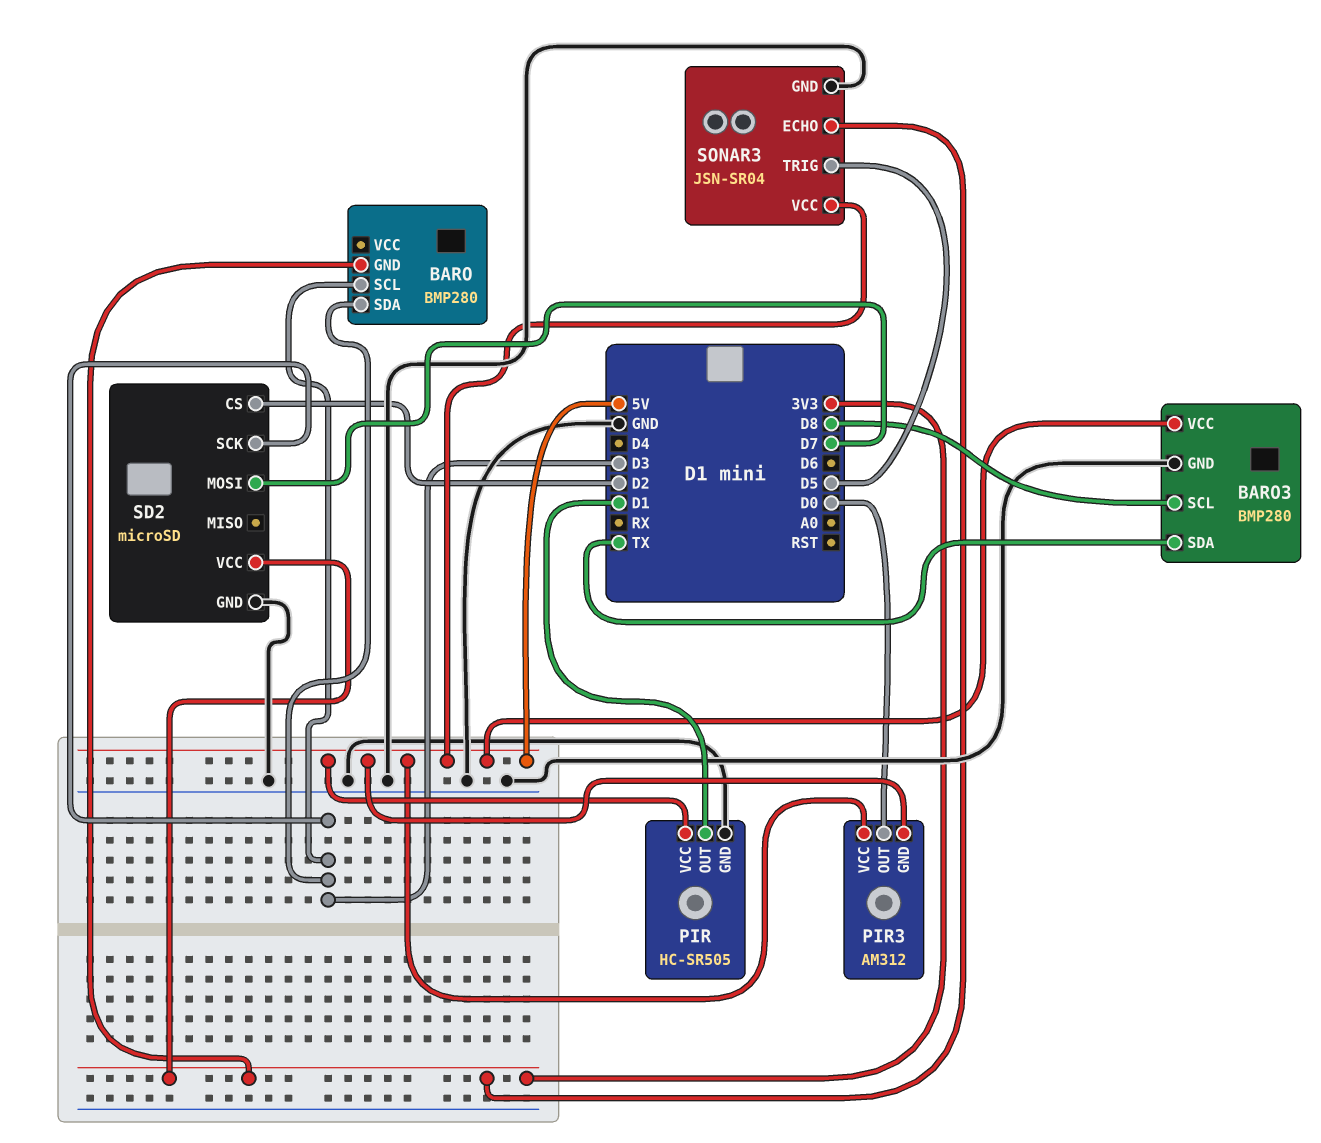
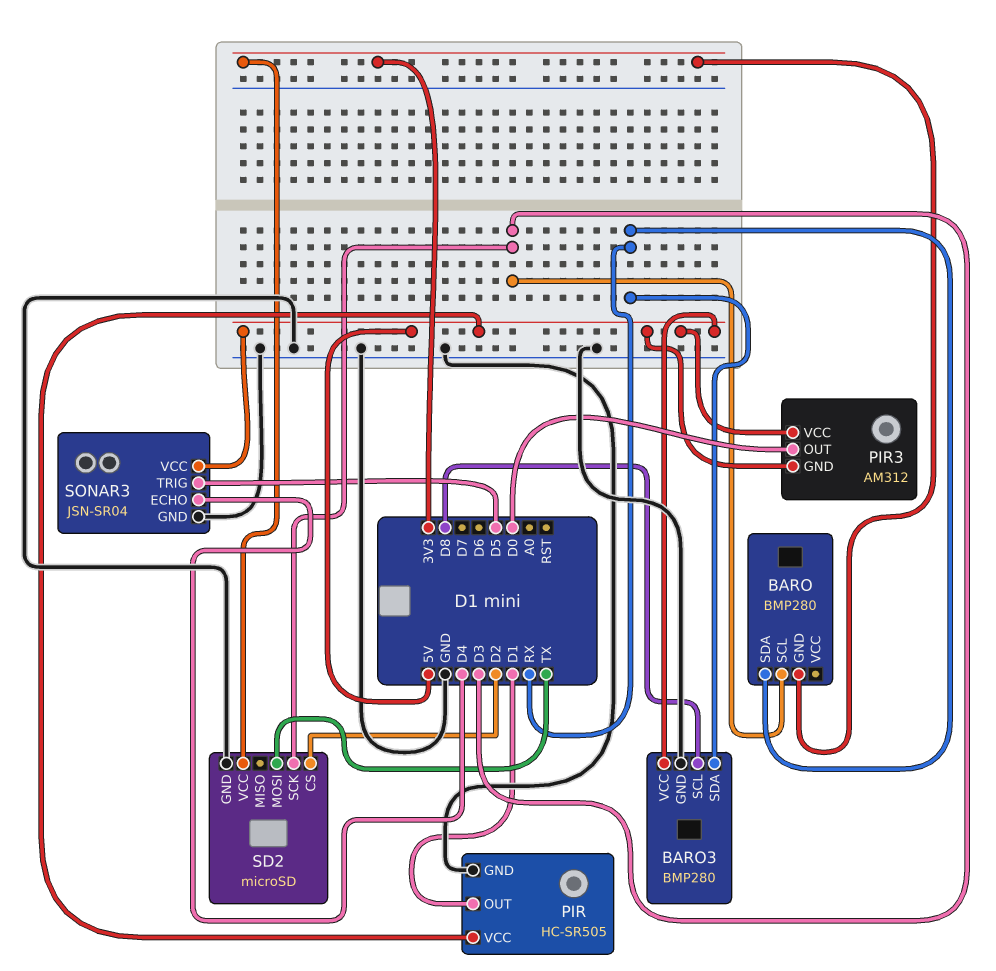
BARO pin SDA: D3 -> RX
BARO3 pin SDA: TX -> RX
SD2 pin MOSI: D7 -> TX
SONAR3 pin ECHO: 3V3 -> D4

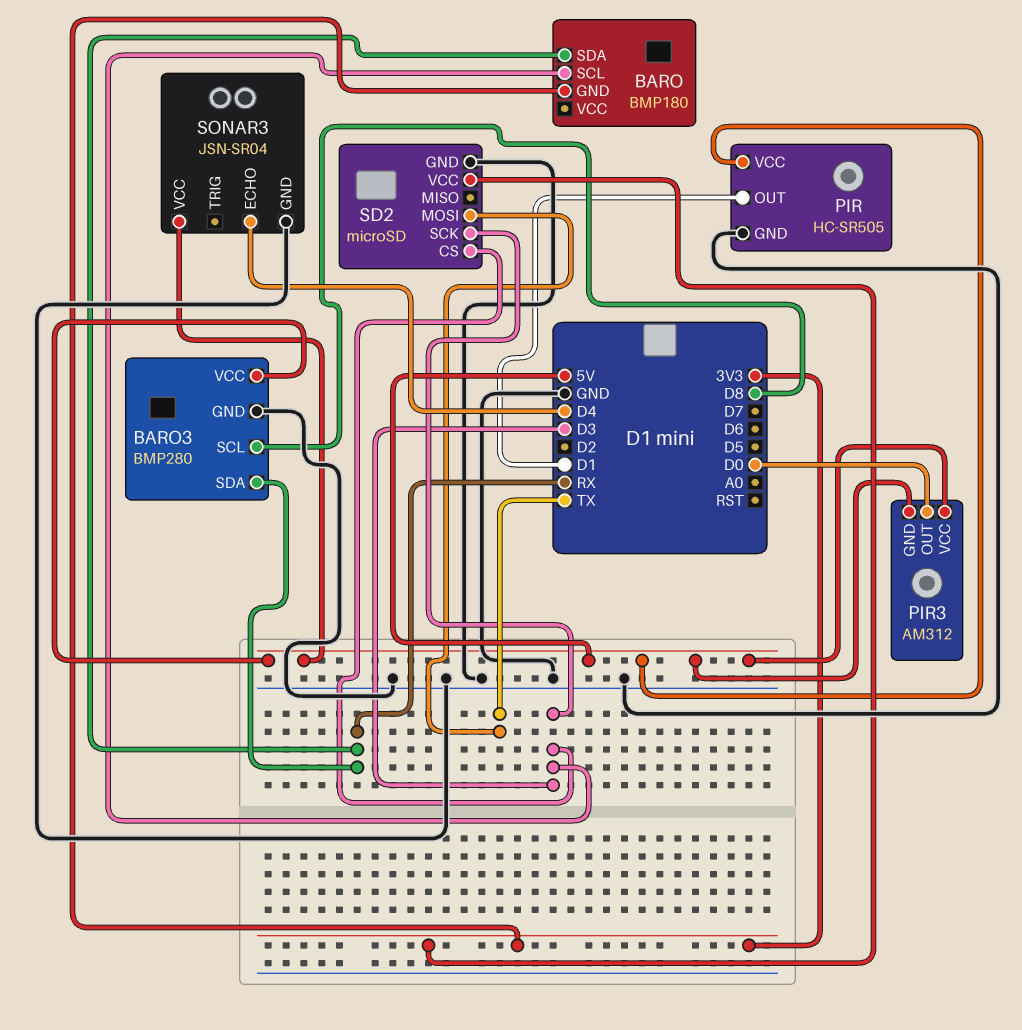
BARO: BMP280 -> BMP180
SD2 pin CS: D2 -> D3
SONAR3 pin TRIG: D5 -> none

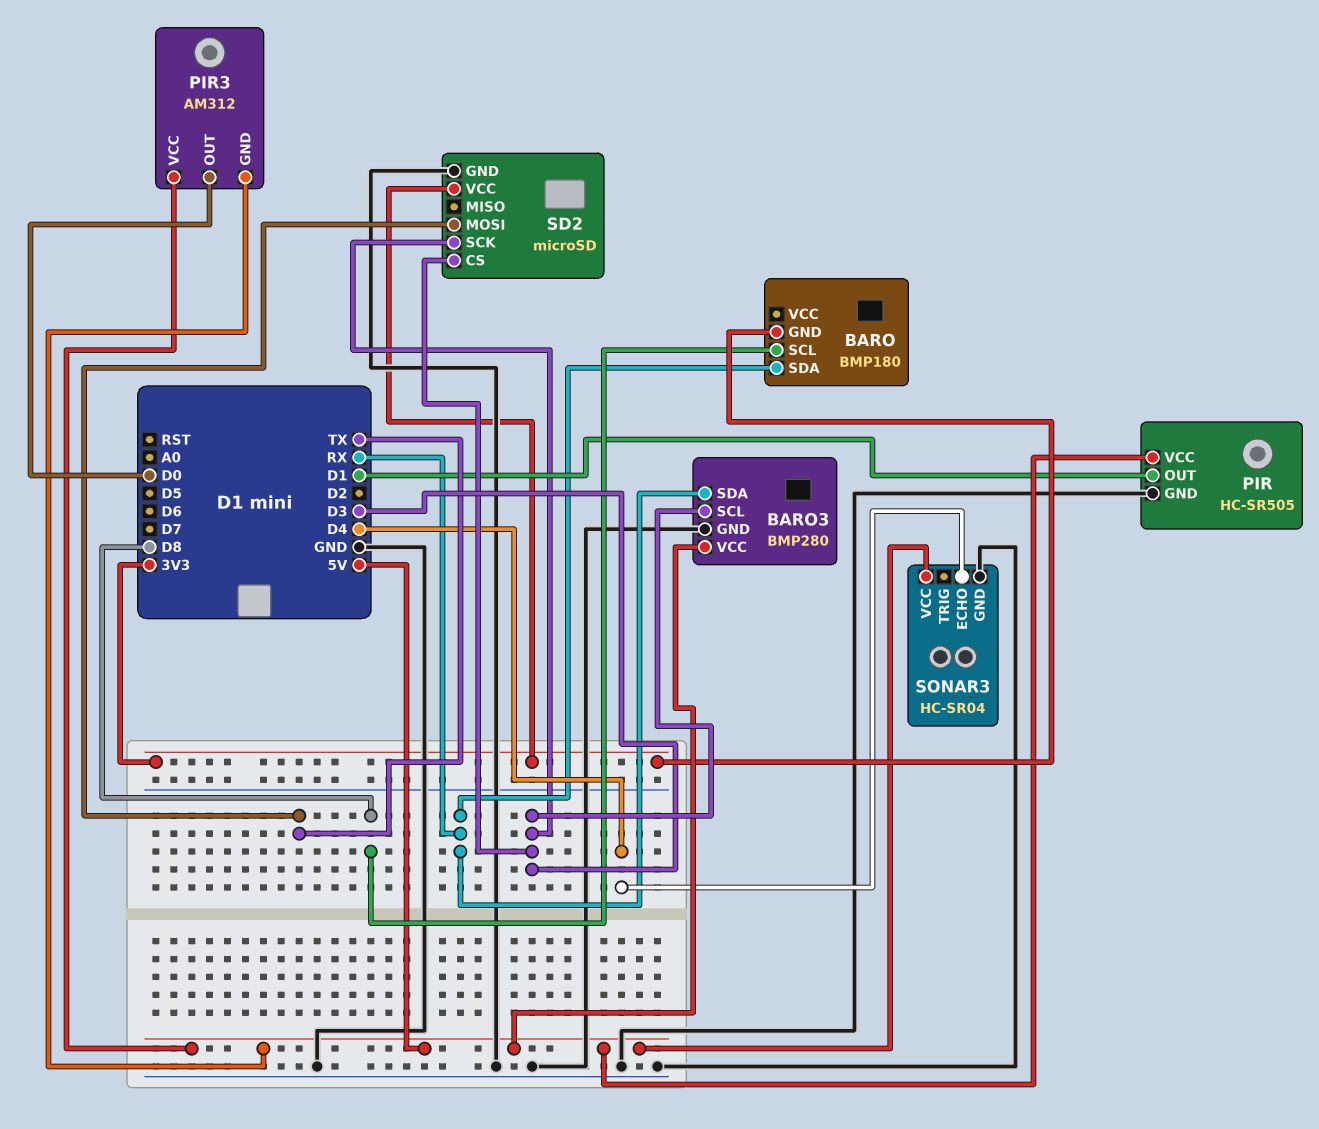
BARO pin SCL: D3 -> D8
BARO3 pin SCL: D8 -> D3
SONAR3: JSN-SR04 -> HC-SR04

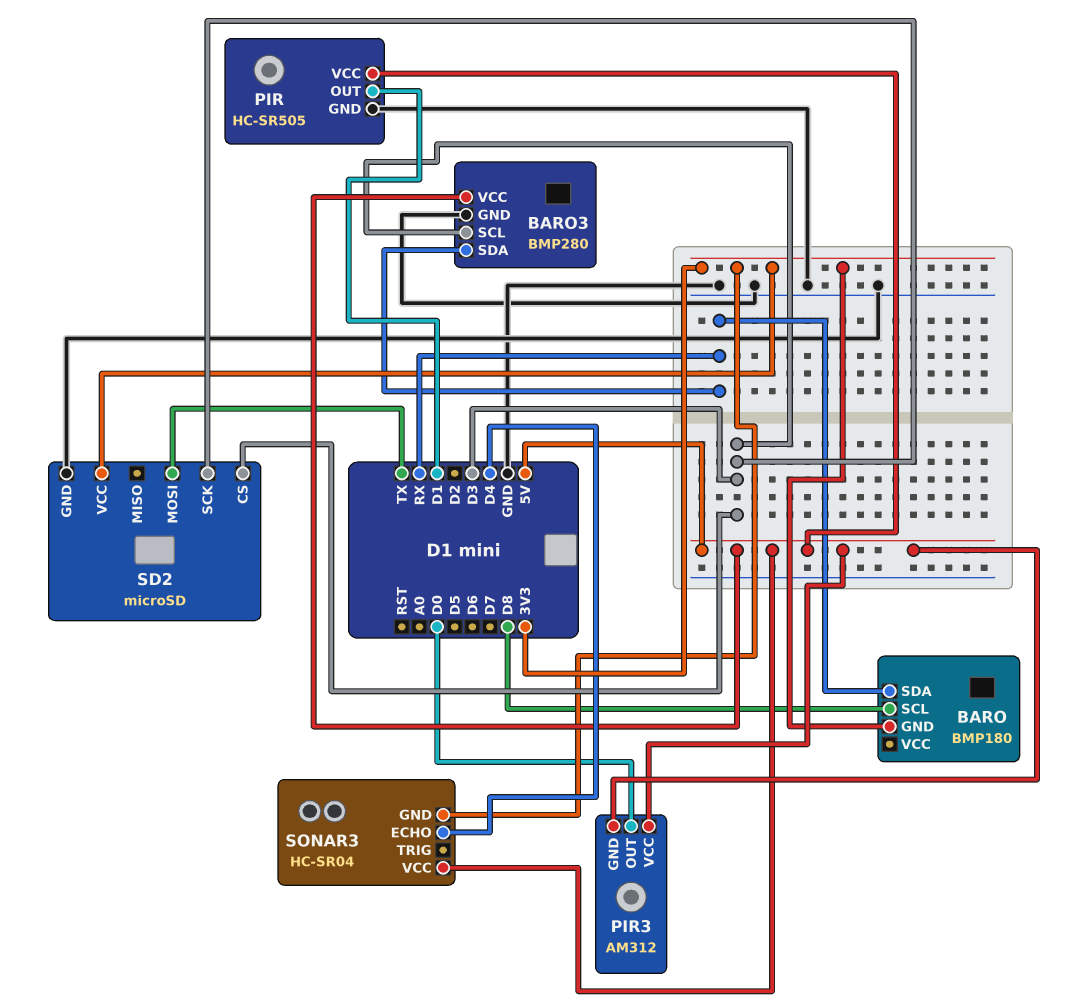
SONAR3 pin GND: GND -> 3V3

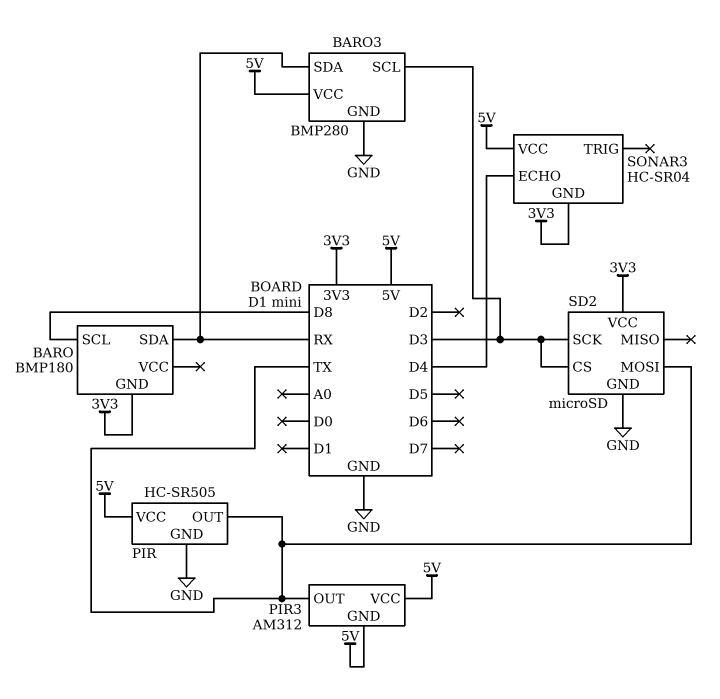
PIR pin OUT: D1 -> TX
PIR3 pin OUT: D0 -> TX

